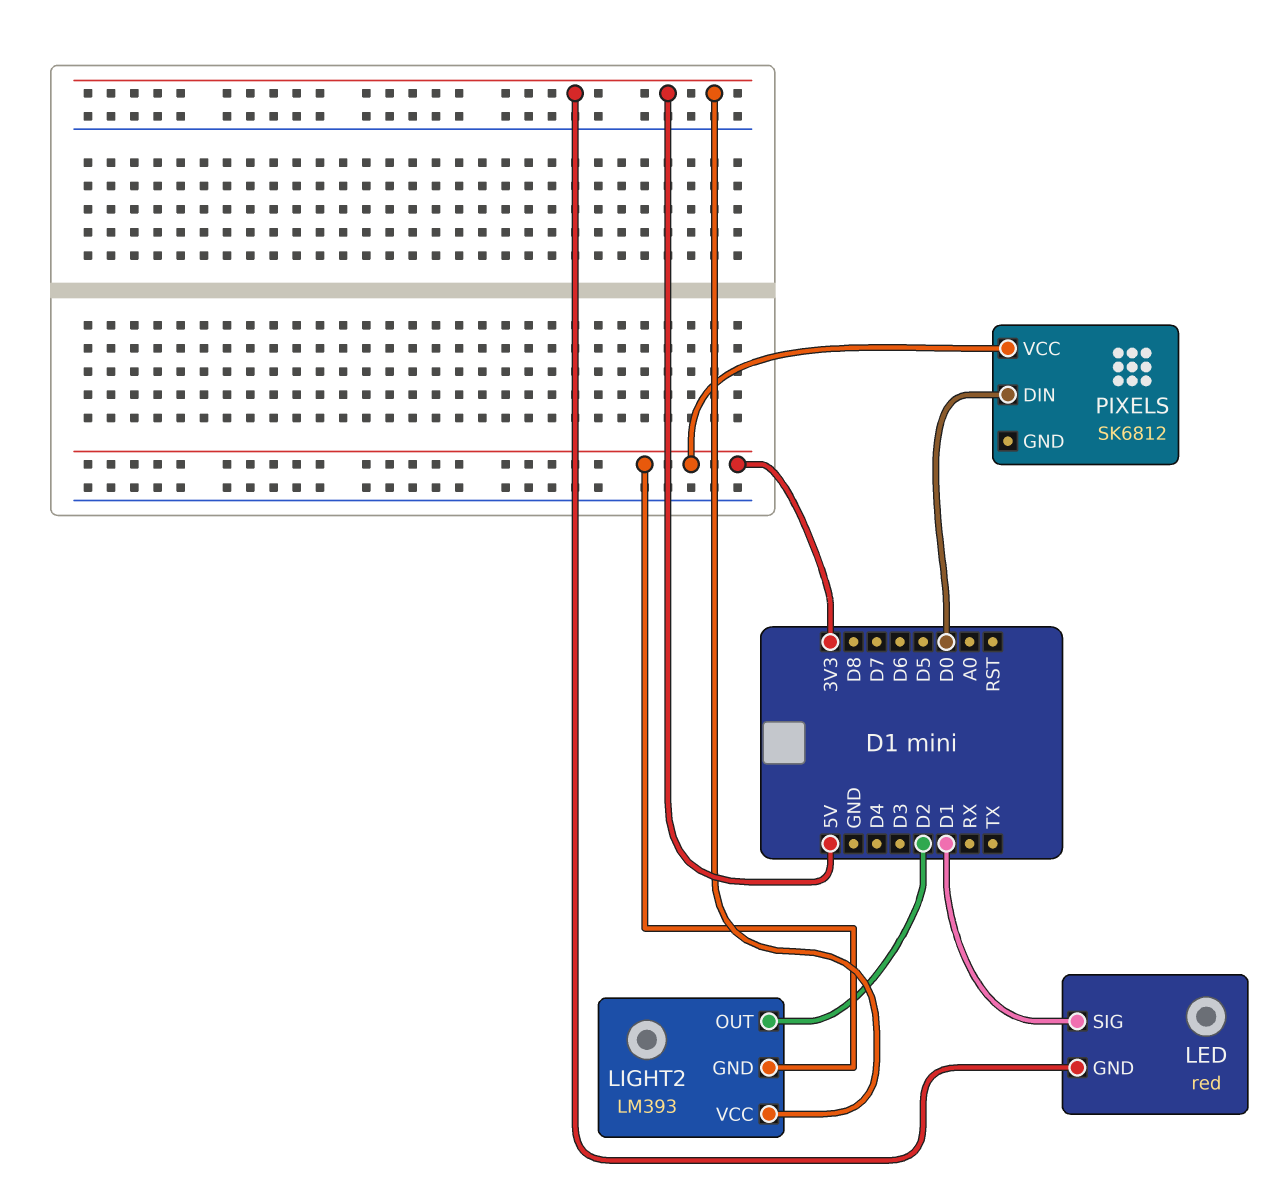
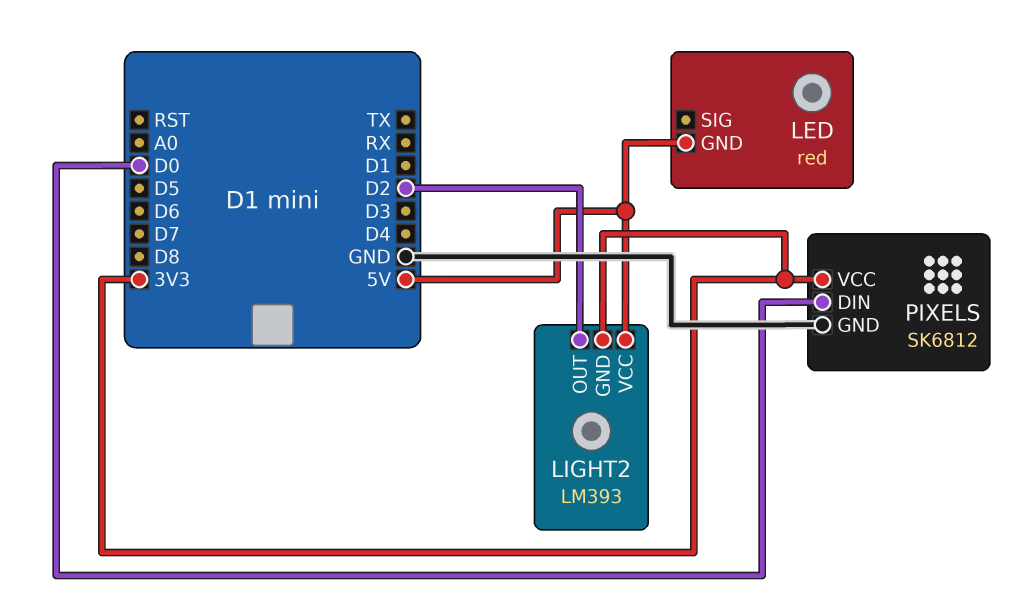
LED pin SIG: D1 -> none
PIXELS pin GND: none -> GND

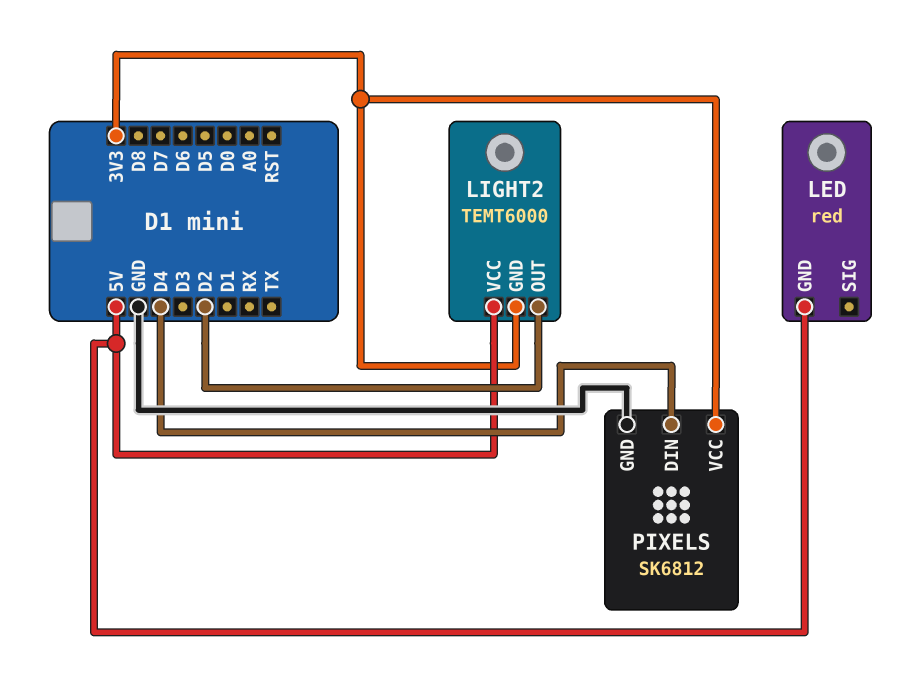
LIGHT2: LM393 -> TEMT6000
PIXELS pin DIN: D0 -> D4

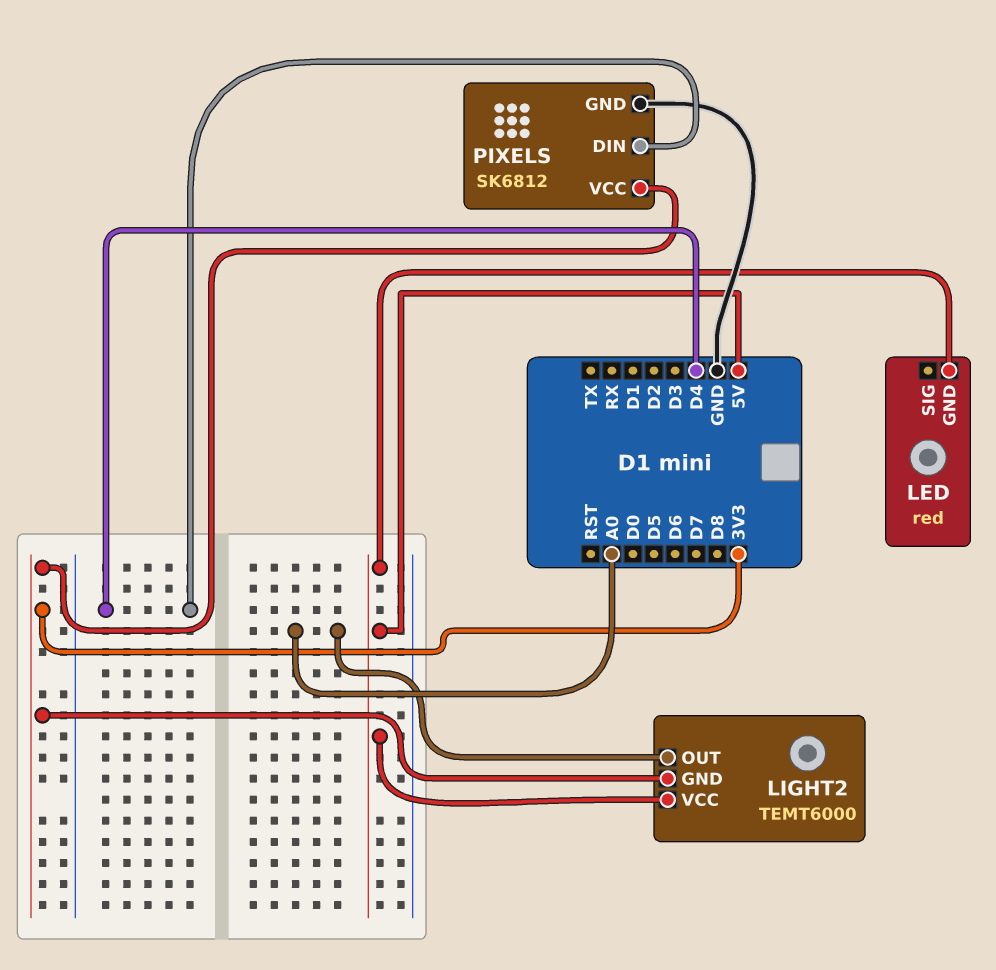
LIGHT2 pin OUT: D2 -> A0

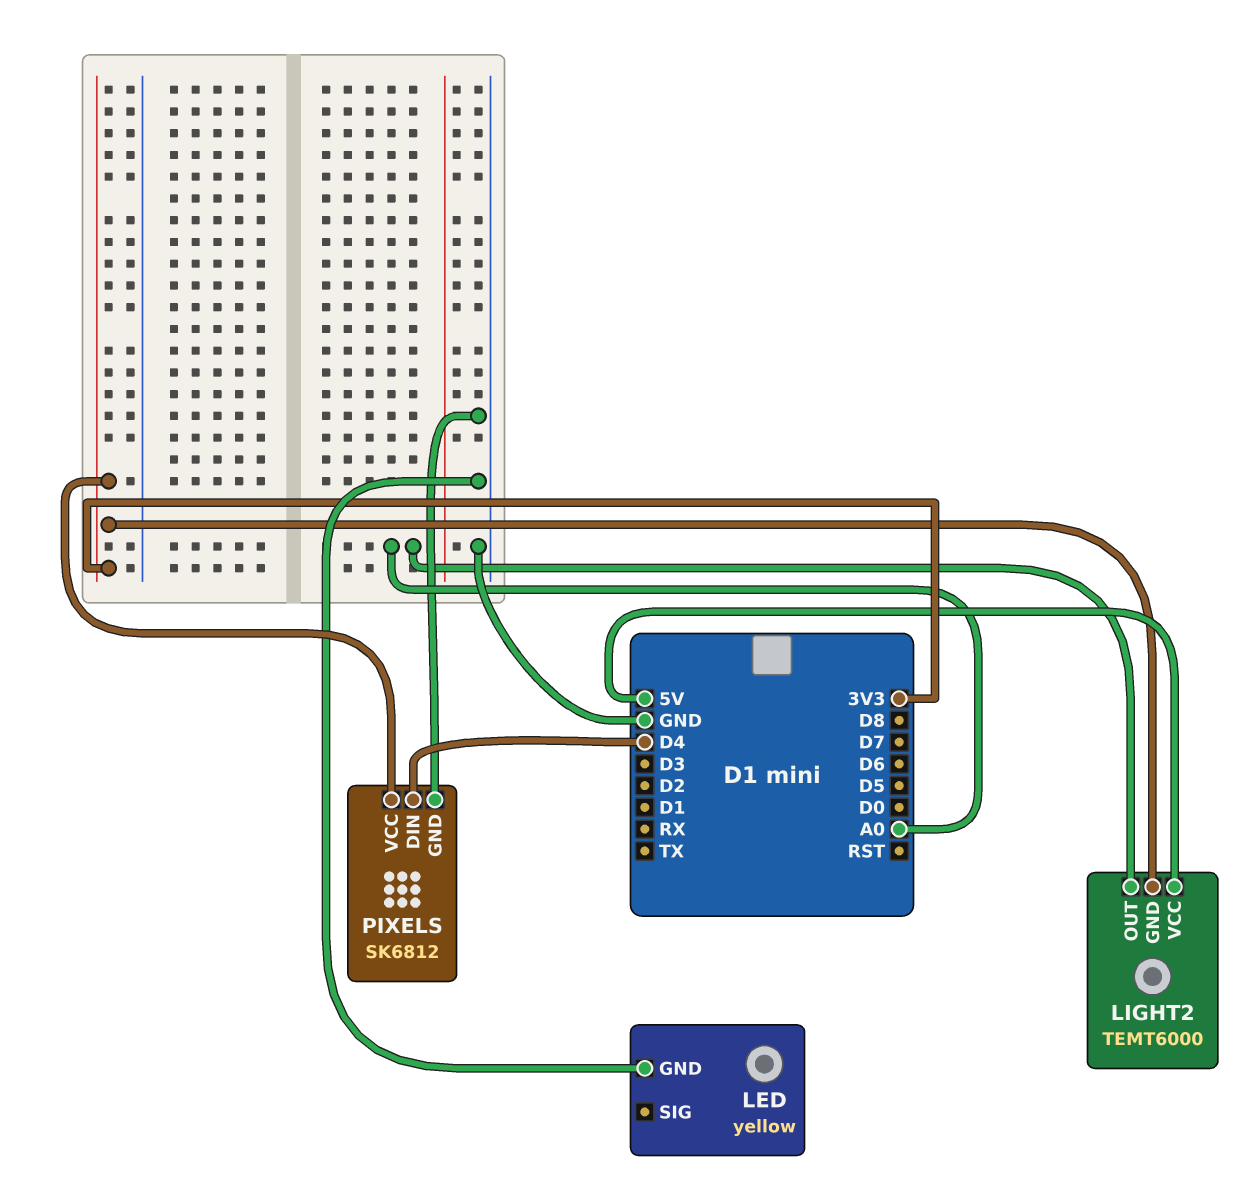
LED: red -> yellow
LED pin GND: 5V -> GND

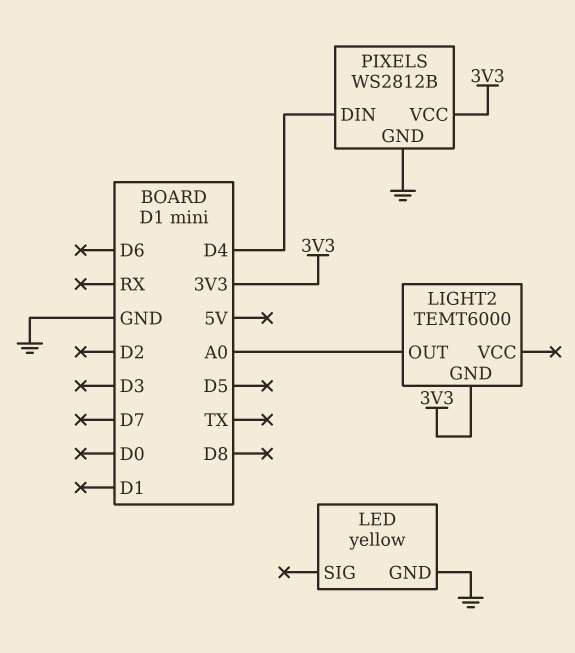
LIGHT2 pin VCC: 5V -> none
PIXELS: SK6812 -> WS2812B

